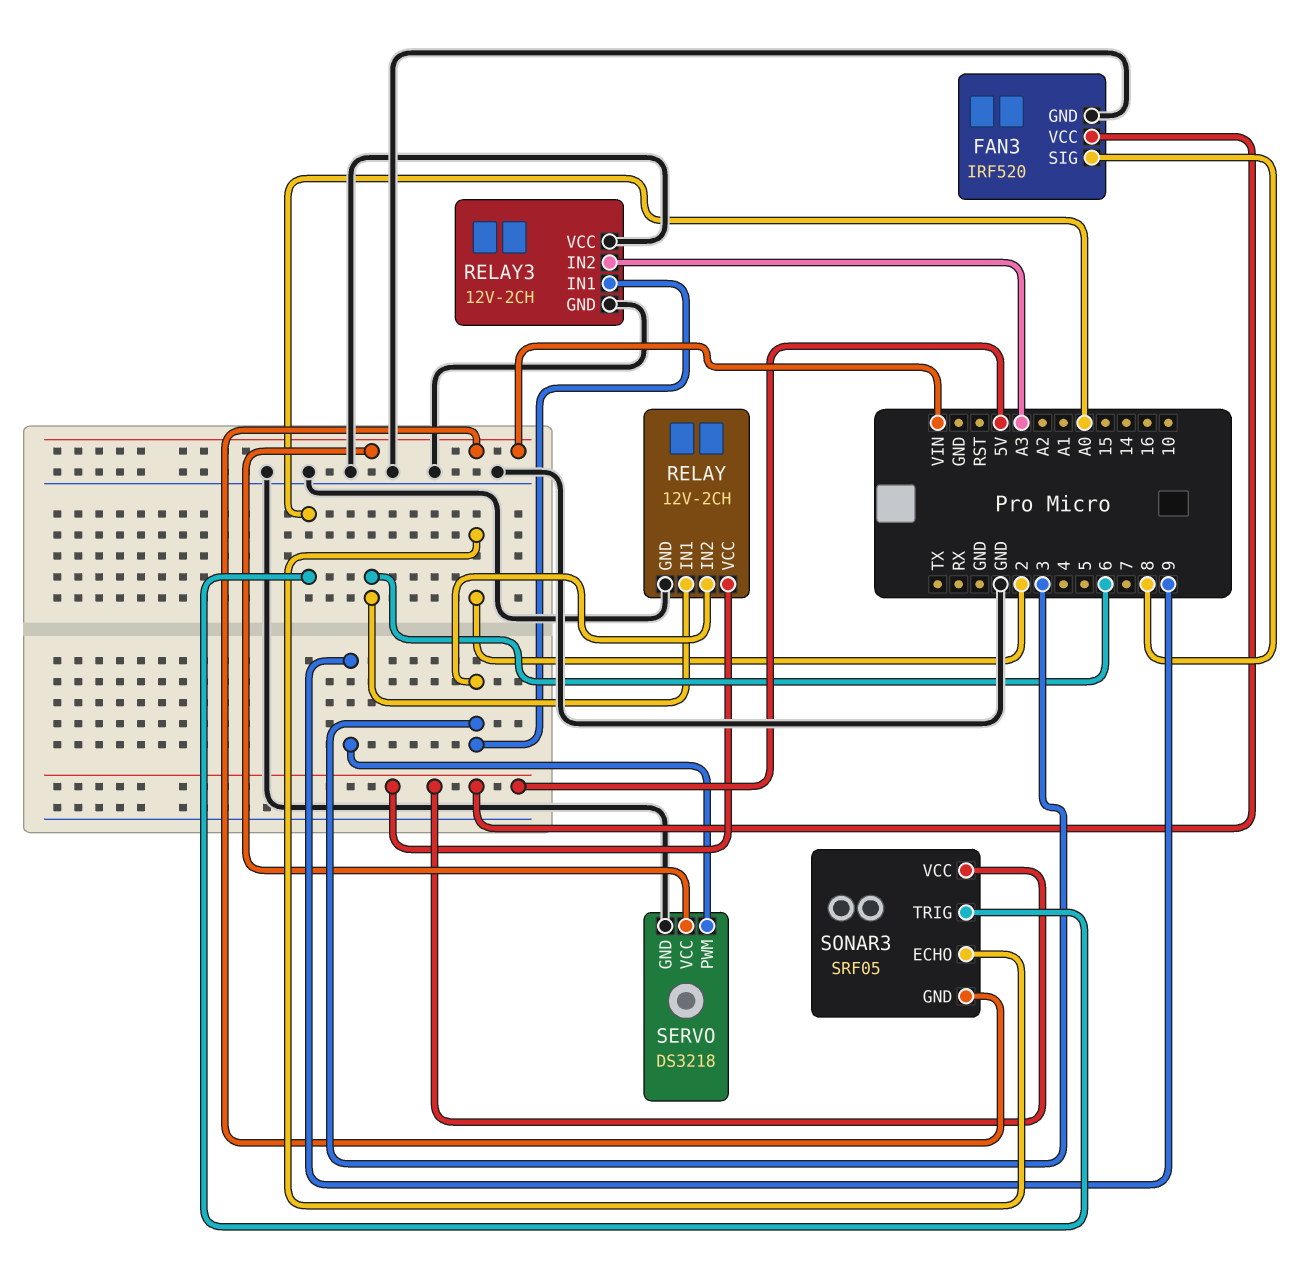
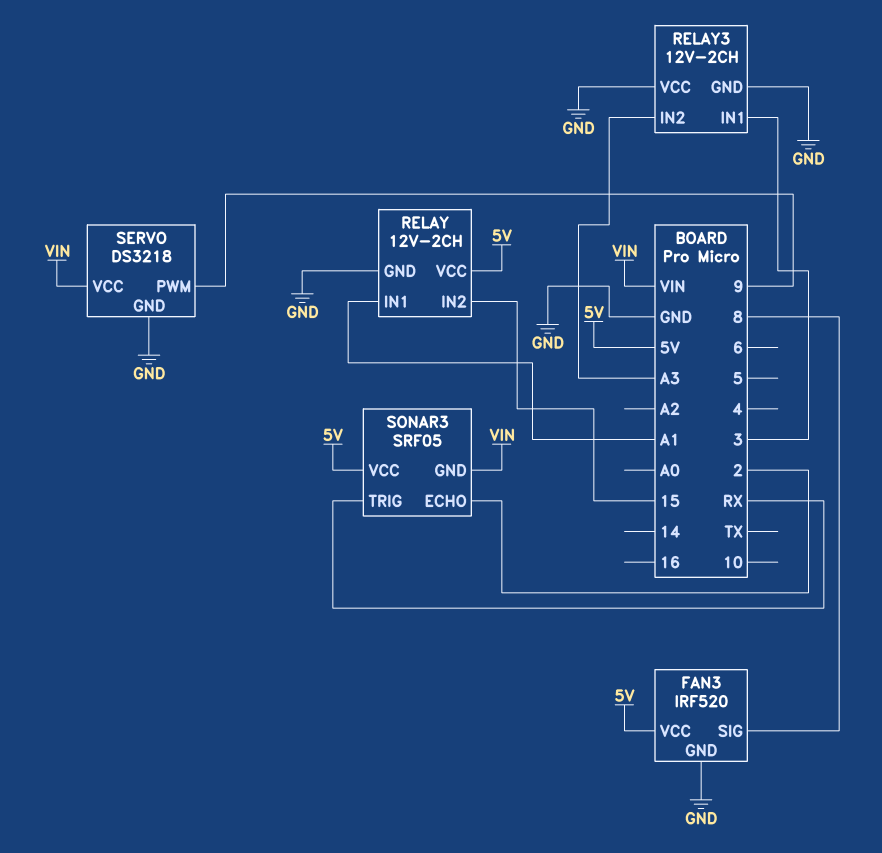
RELAY pin IN1: 6 -> A1
RELAY pin IN2: 3 -> 15
SONAR3 pin TRIG: A0 -> RX

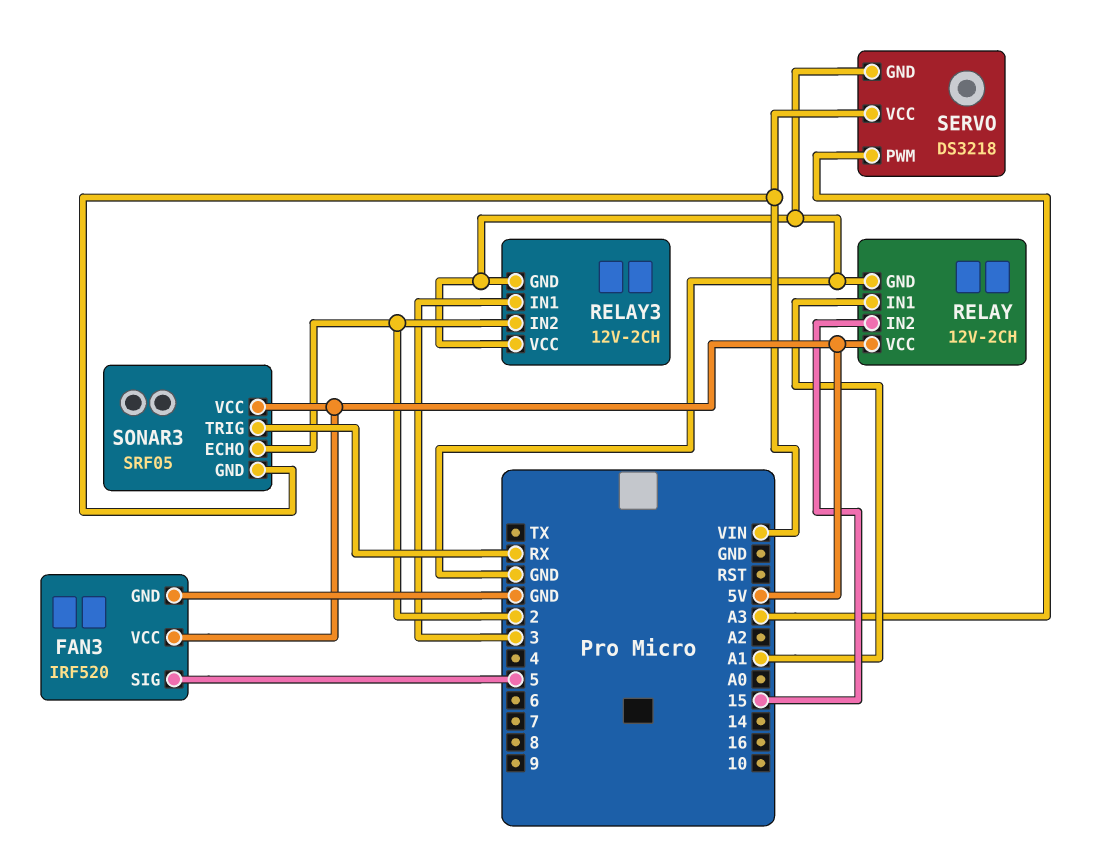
FAN3 pin SIG: 8 -> 5
RELAY3 pin IN2: A3 -> 2
SERVO pin PWM: 9 -> A3

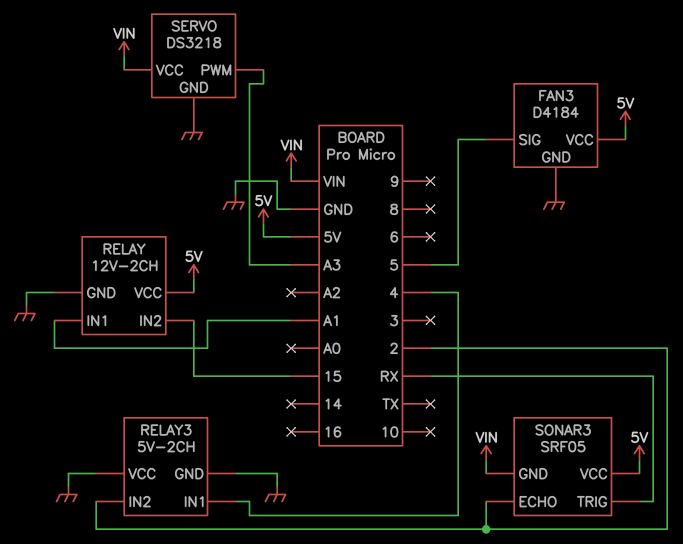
FAN3: IRF520 -> D4184
RELAY3: 12V-2CH -> 5V-2CH
RELAY3 pin IN1: 3 -> 4

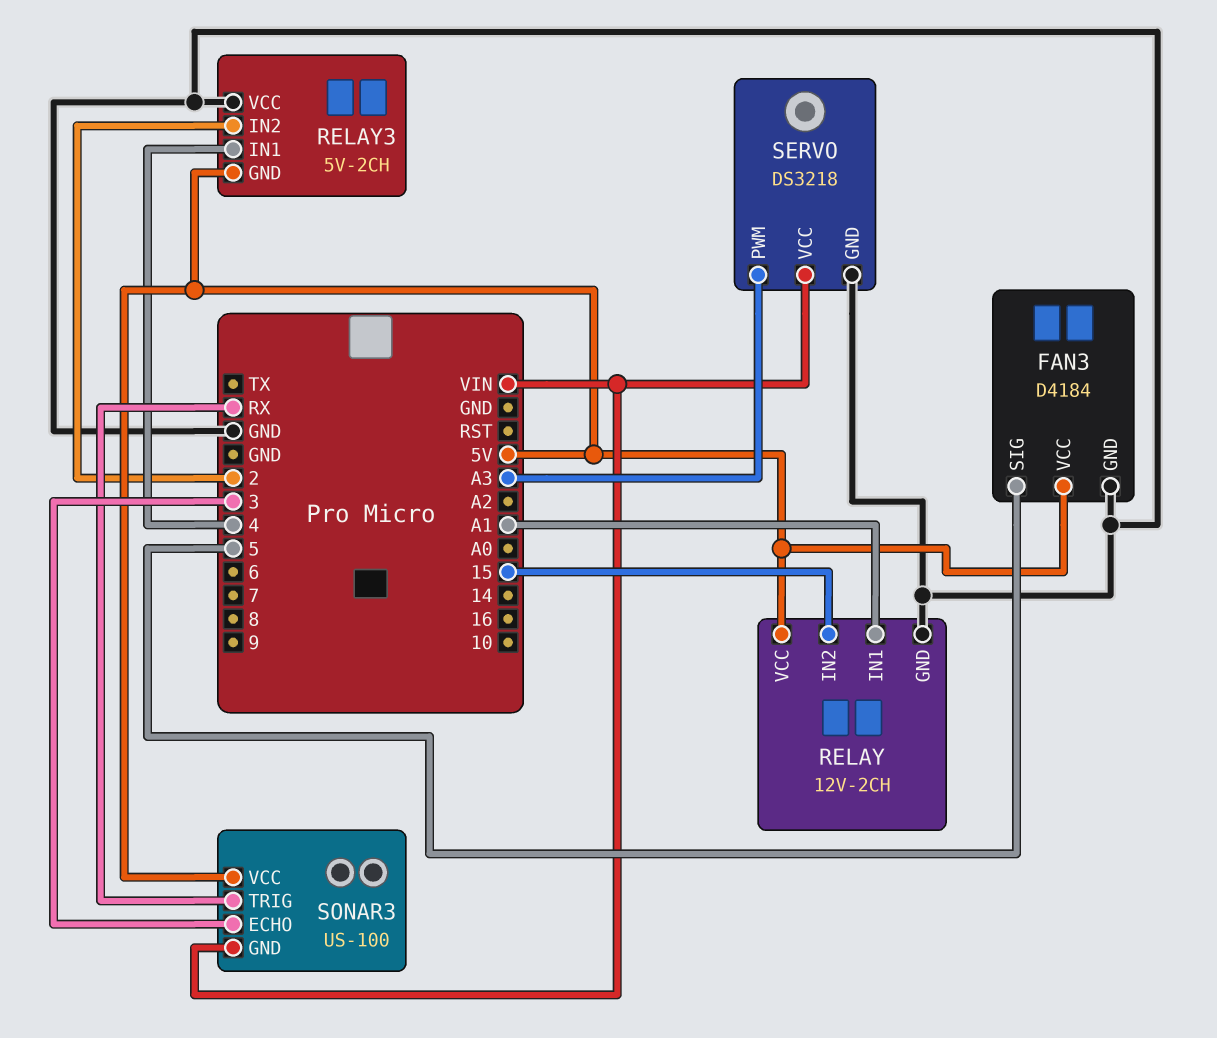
RELAY3 pin GND: GND -> 5V
SONAR3: SRF05 -> US-100
SONAR3 pin ECHO: 2 -> 3

